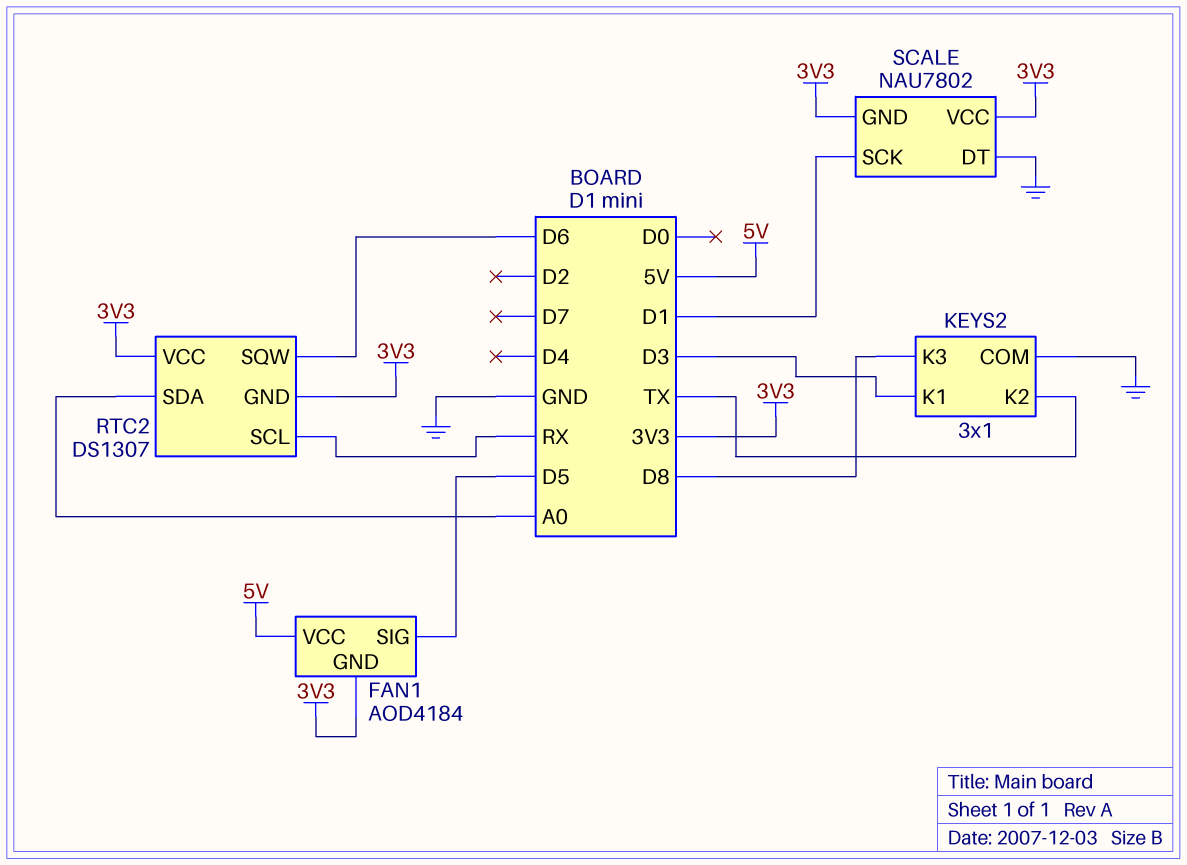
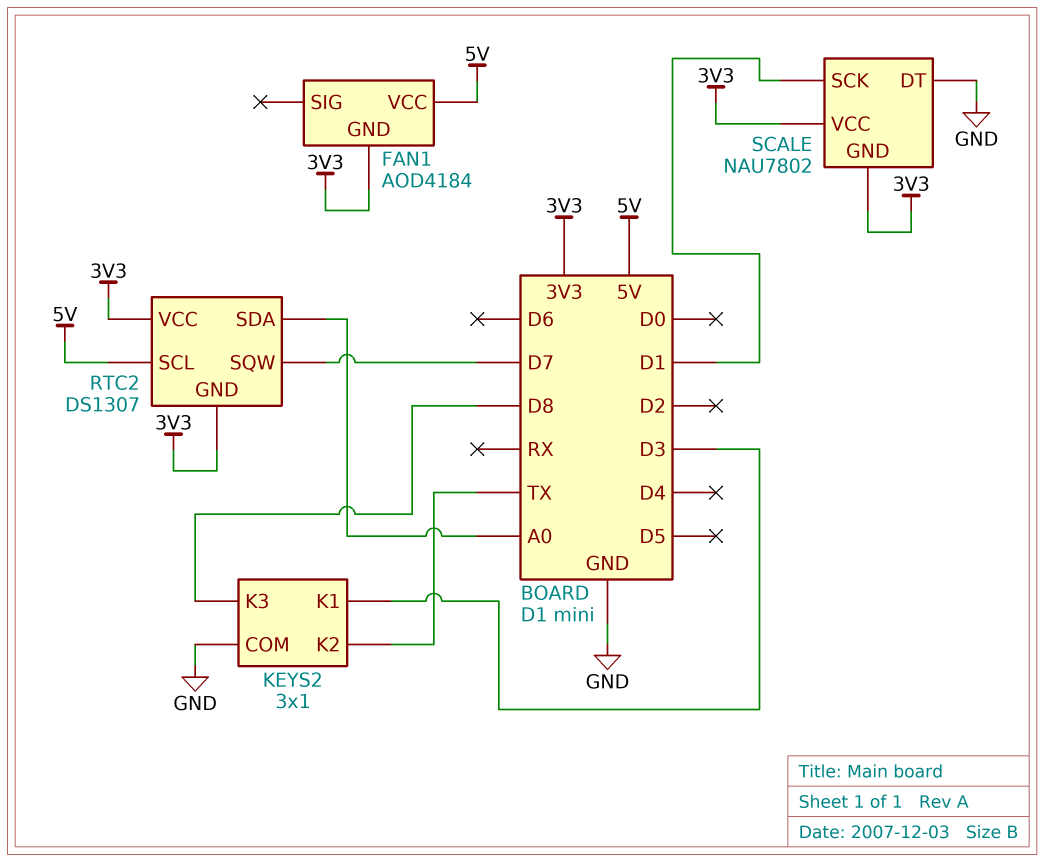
FAN1 pin SIG: D5 -> none
RTC2 pin SCL: RX -> 5V
RTC2 pin SQW: D6 -> D7

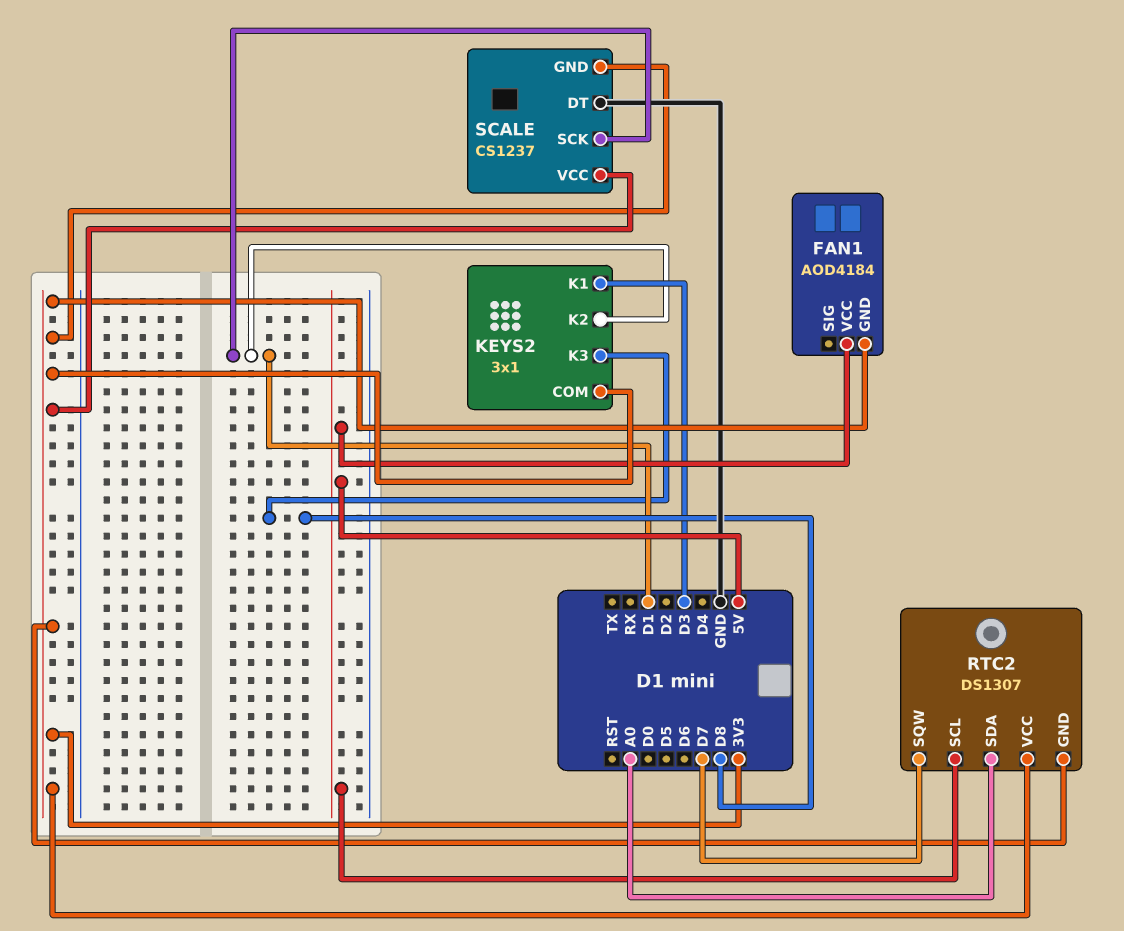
KEYS2 pin COM: GND -> 3V3
KEYS2 pin K2: TX -> D1
SCALE: NAU7802 -> CS1237

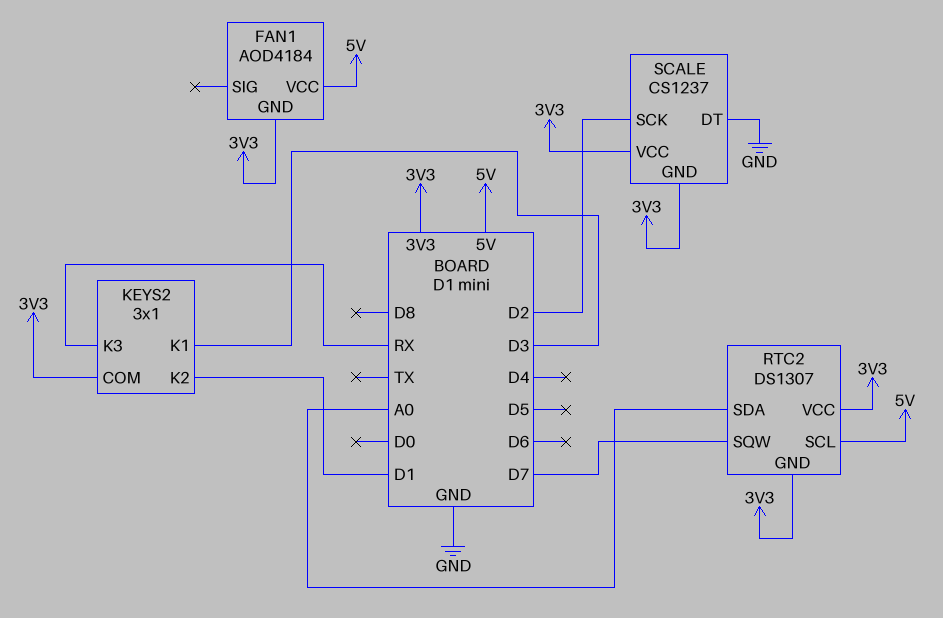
KEYS2 pin K3: D8 -> RX
SCALE pin SCK: D1 -> D2

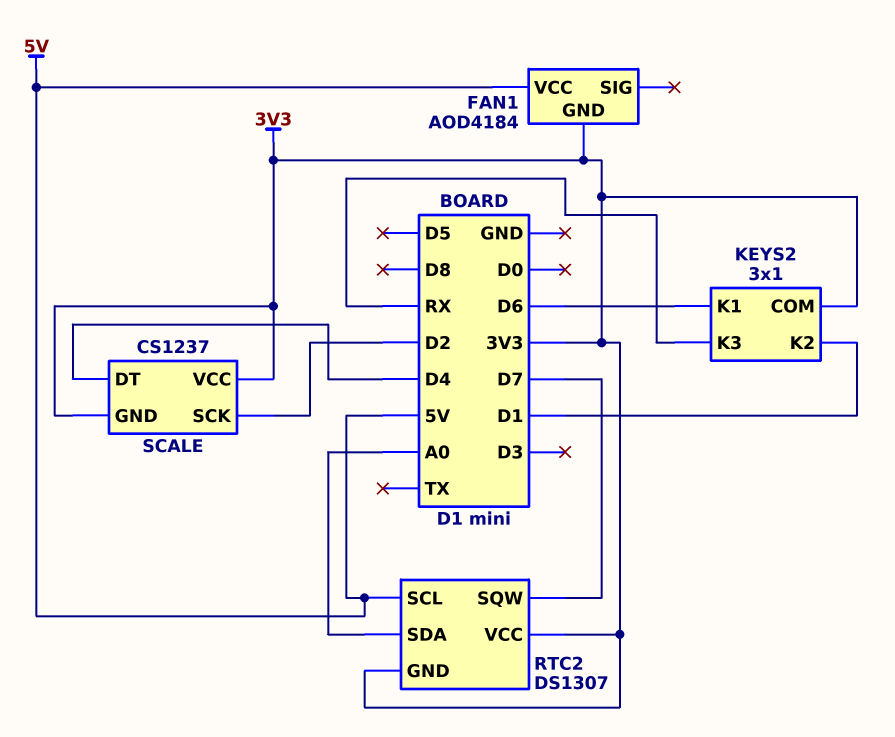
KEYS2 pin K1: D3 -> D6
SCALE pin DT: GND -> D4

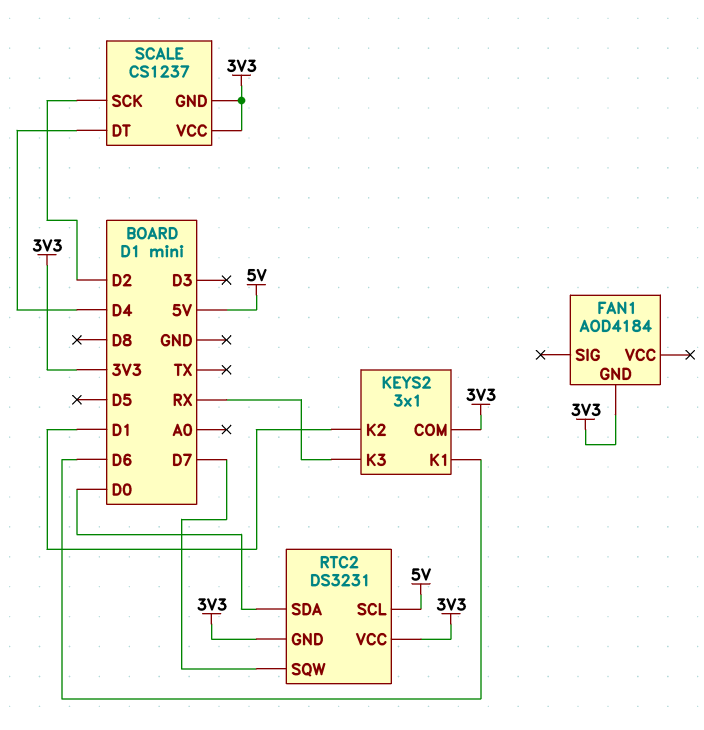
FAN1 pin VCC: 5V -> none
RTC2: DS1307 -> DS3231
RTC2 pin SDA: A0 -> D0

